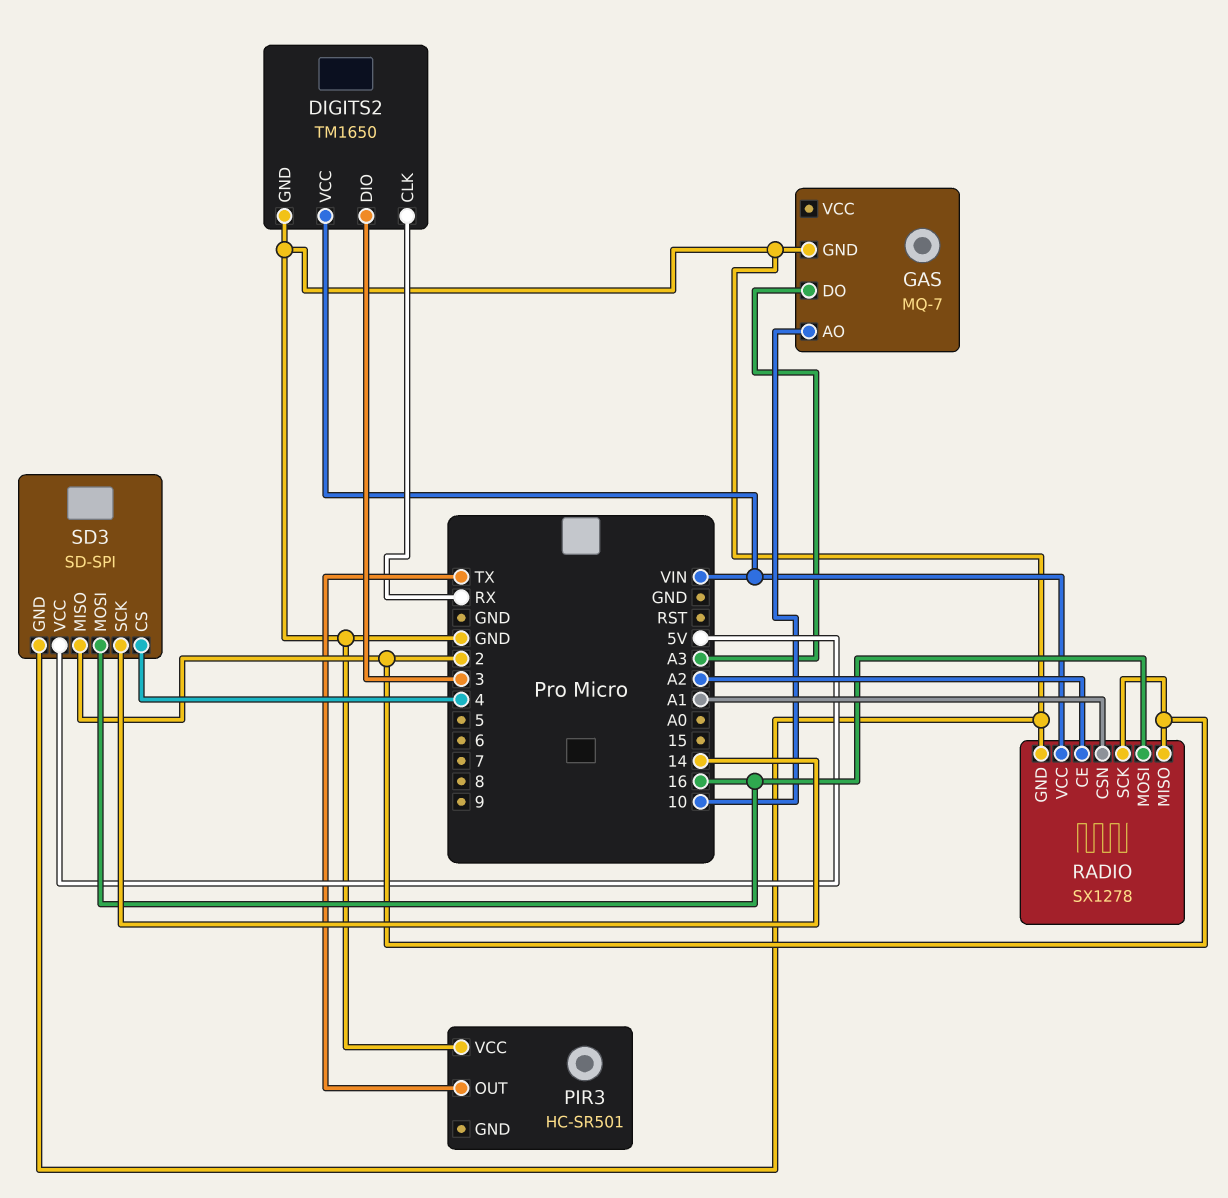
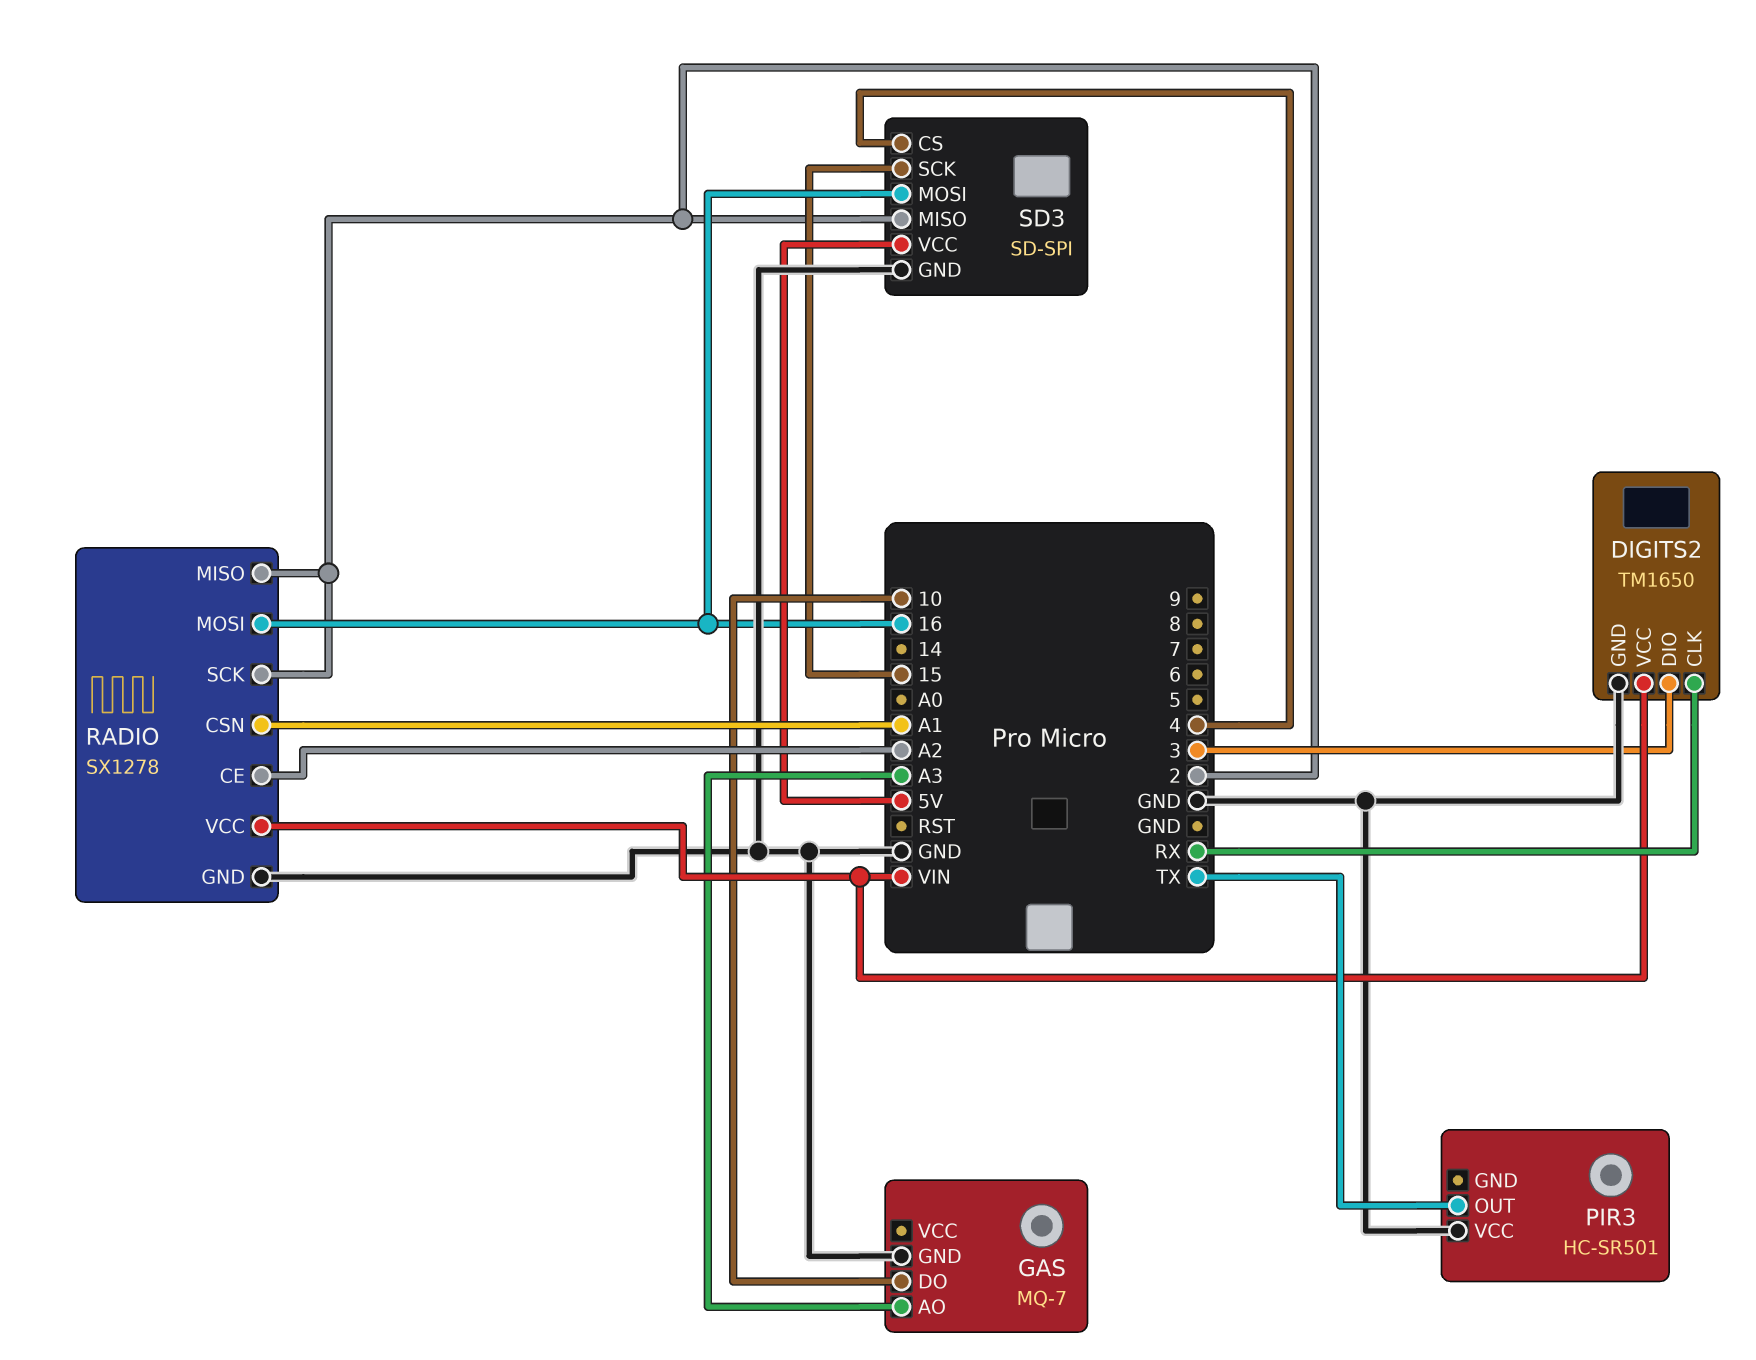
GAS pin AO: 10 -> A3
GAS pin DO: A3 -> 10
SD3 pin SCK: 14 -> 15

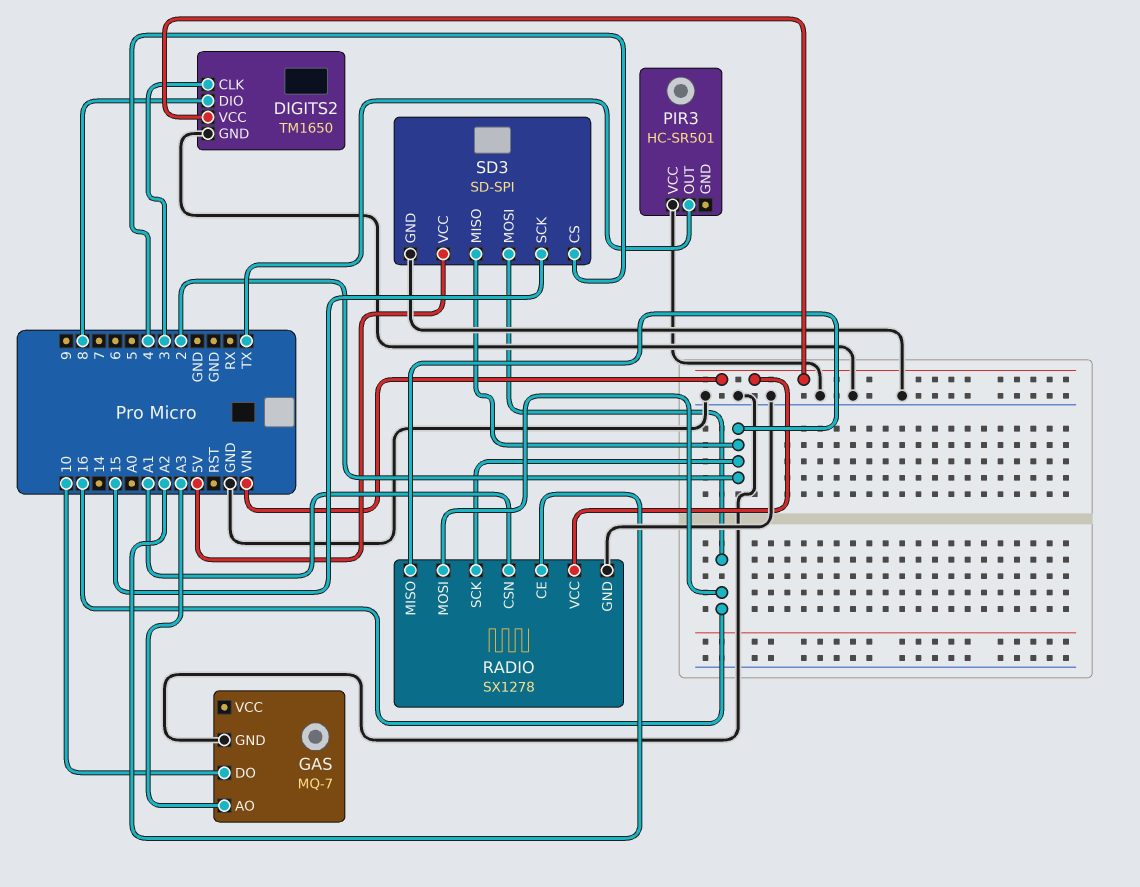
DIGITS2 pin CLK: RX -> 3
DIGITS2 pin DIO: 3 -> 8

